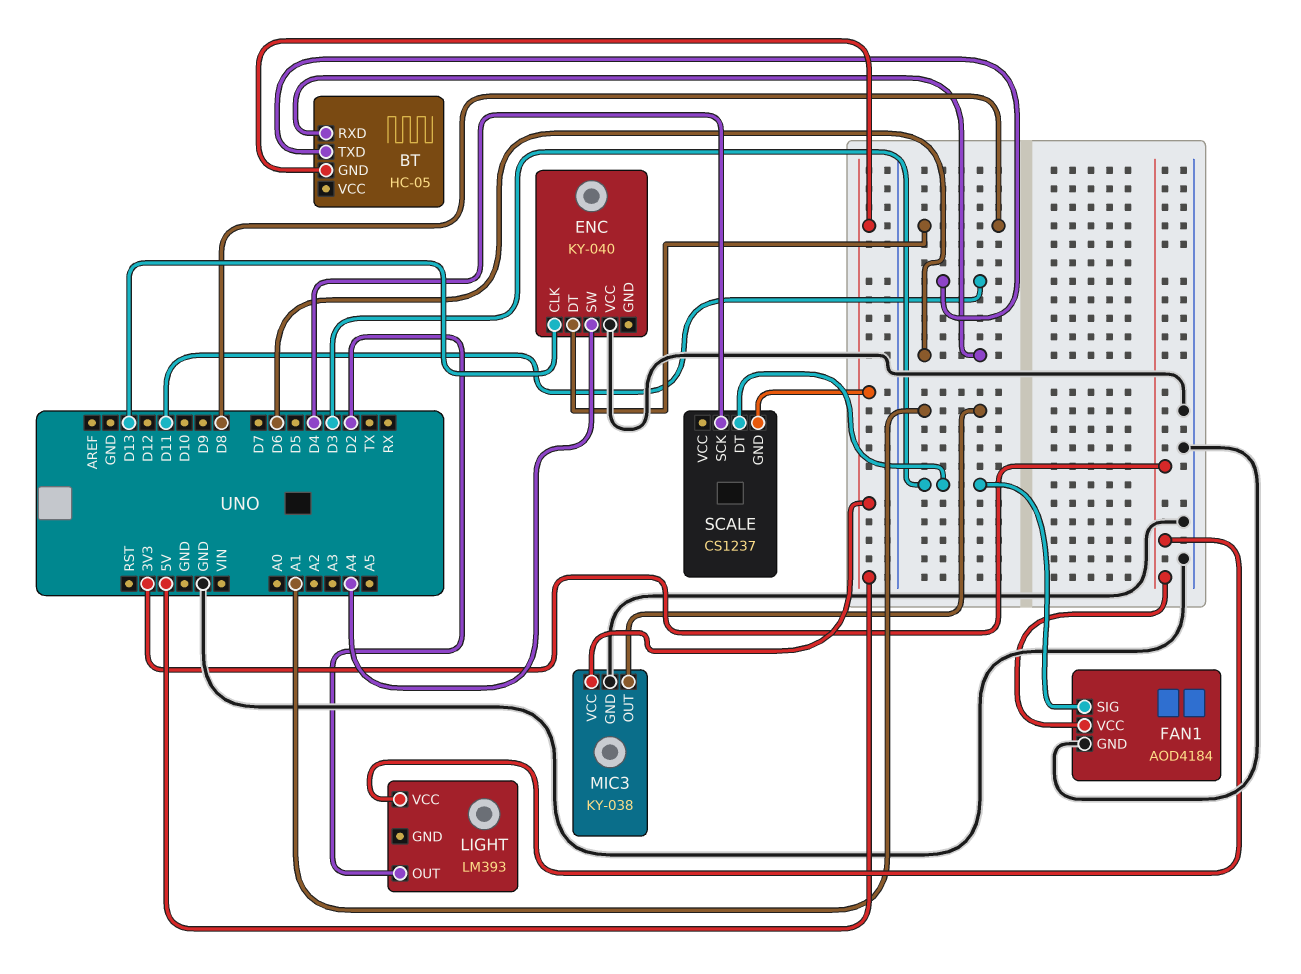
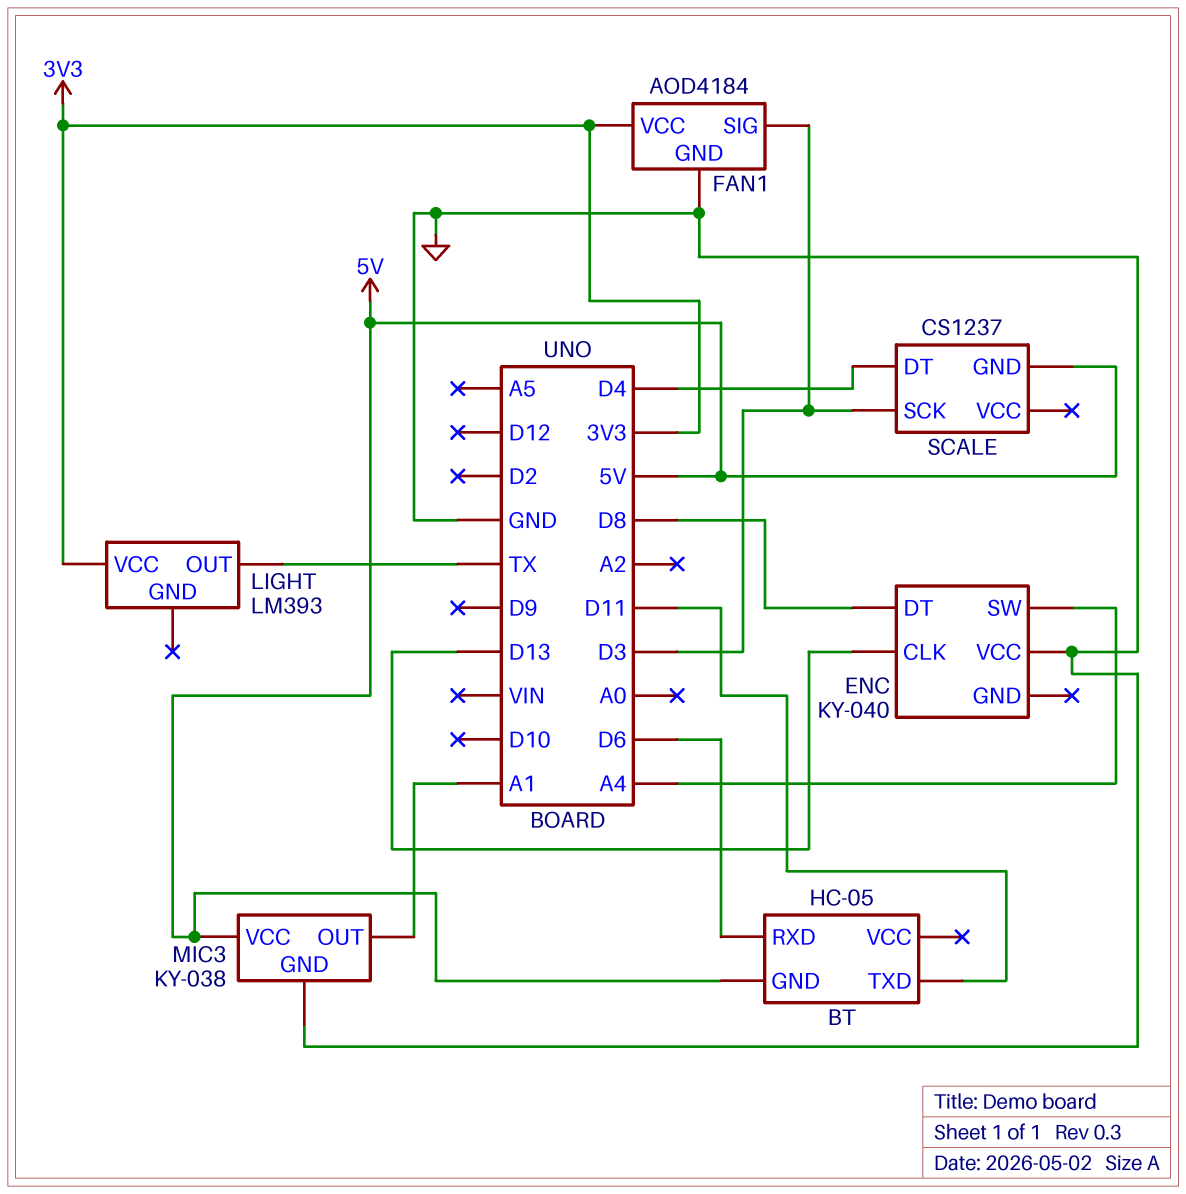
LIGHT pin OUT: D2 -> TX
SCALE pin DT: D3 -> D4
SCALE pin SCK: D4 -> D3

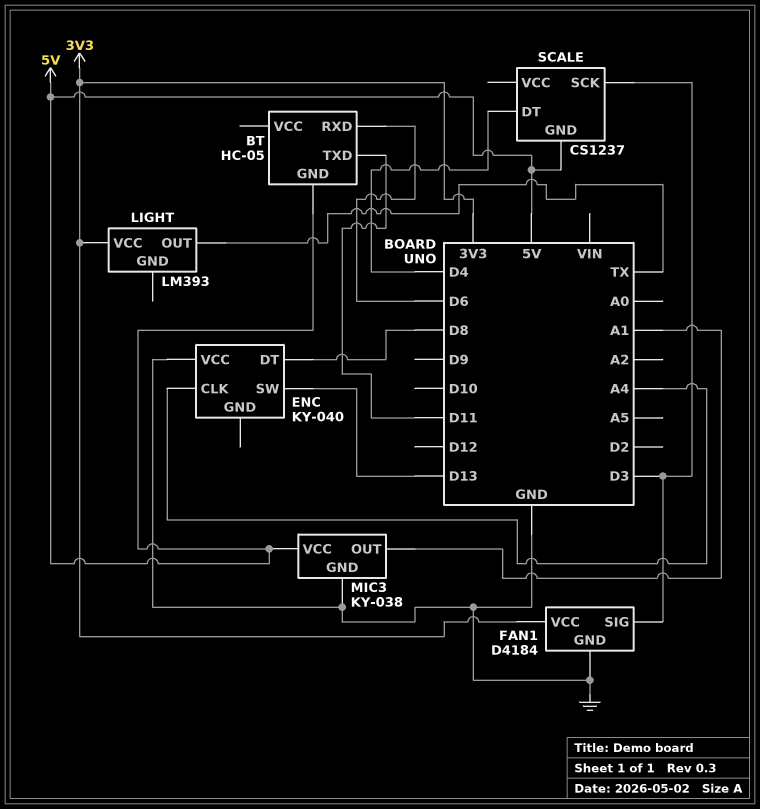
ENC pin CLK: D13 -> A4
ENC pin SW: A4 -> D13
FAN1: AOD4184 -> D4184

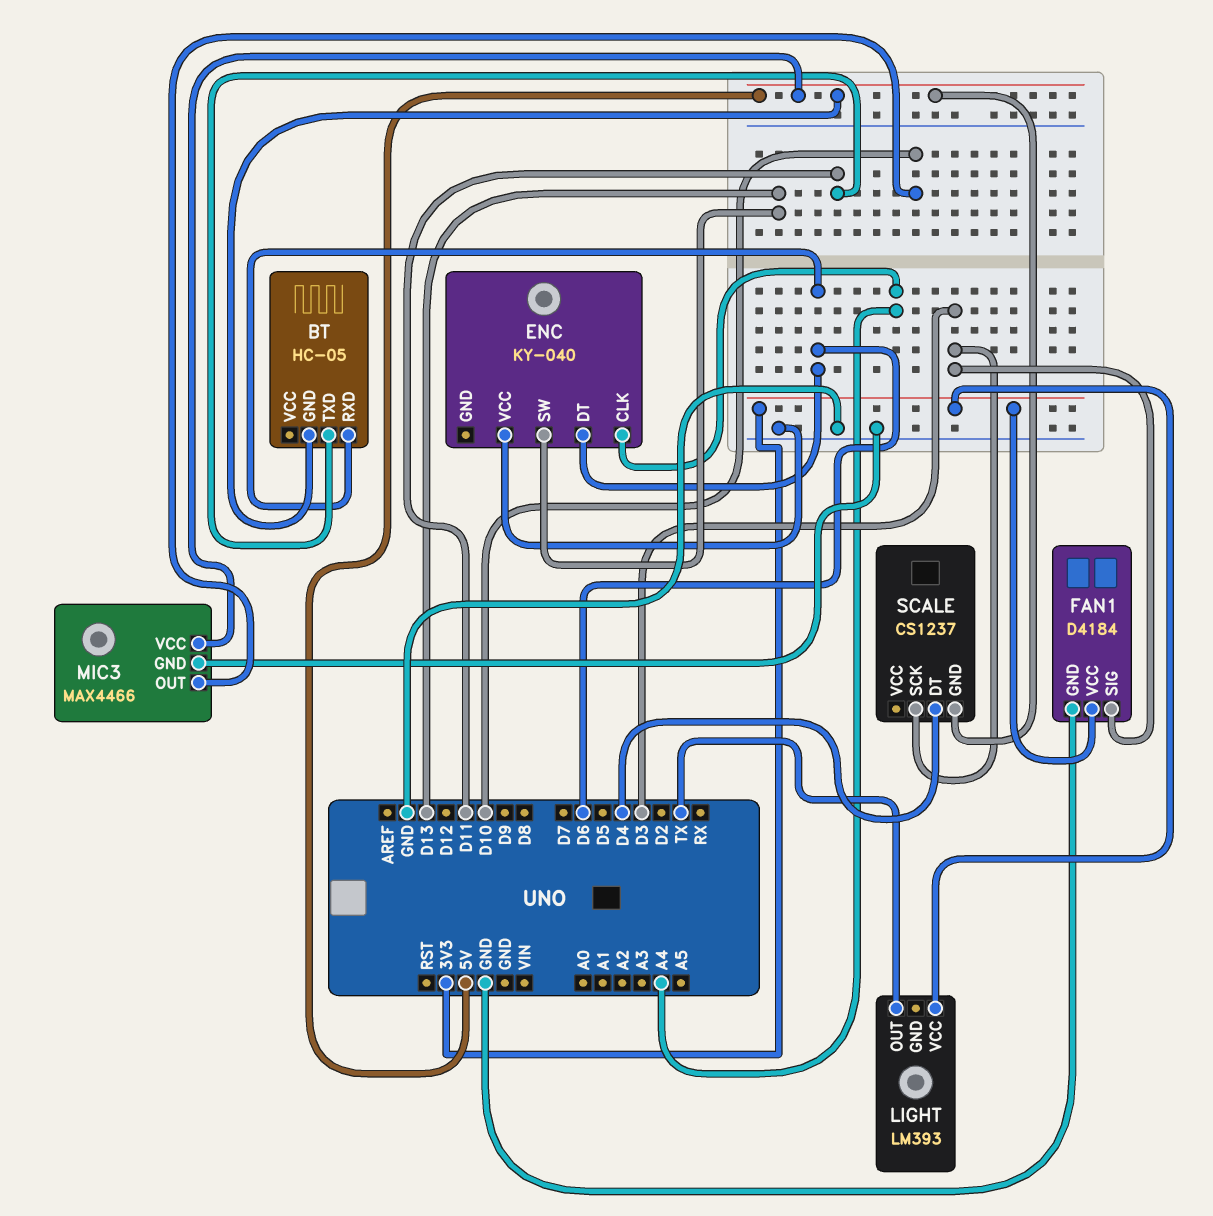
ENC pin DT: D8 -> D6
MIC3: KY-038 -> MAX4466
MIC3 pin OUT: A1 -> D10

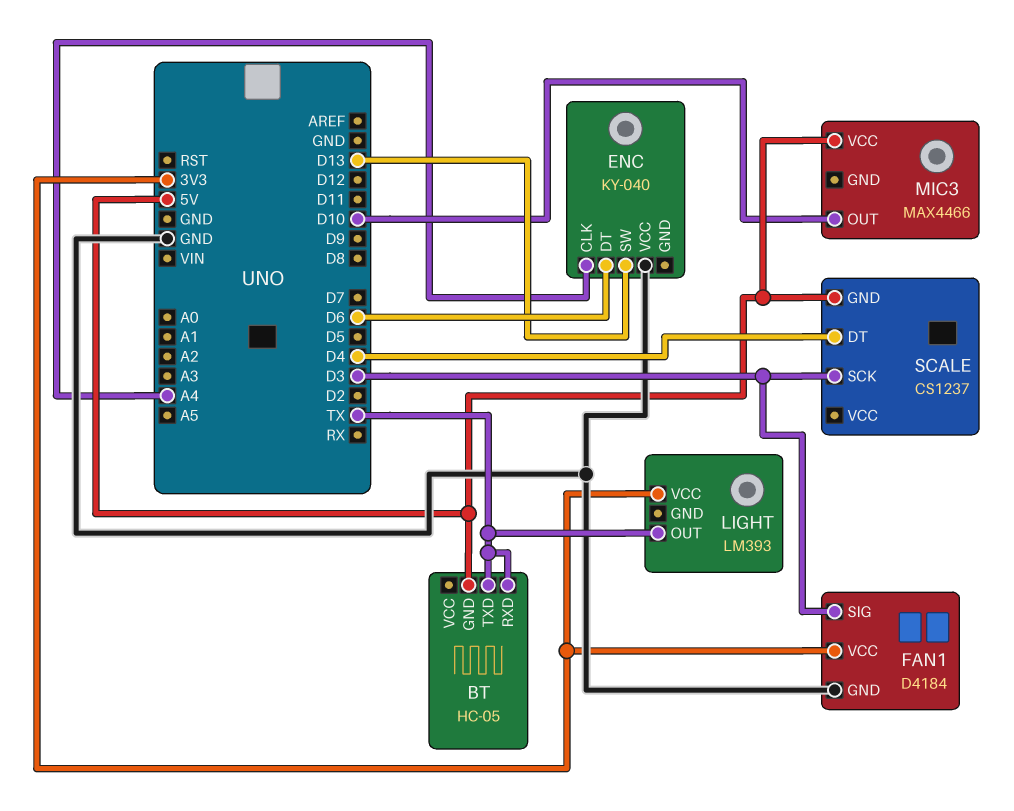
BT pin RXD: D6 -> TX
BT pin TXD: D11 -> TX
MIC3 pin GND: GND -> none

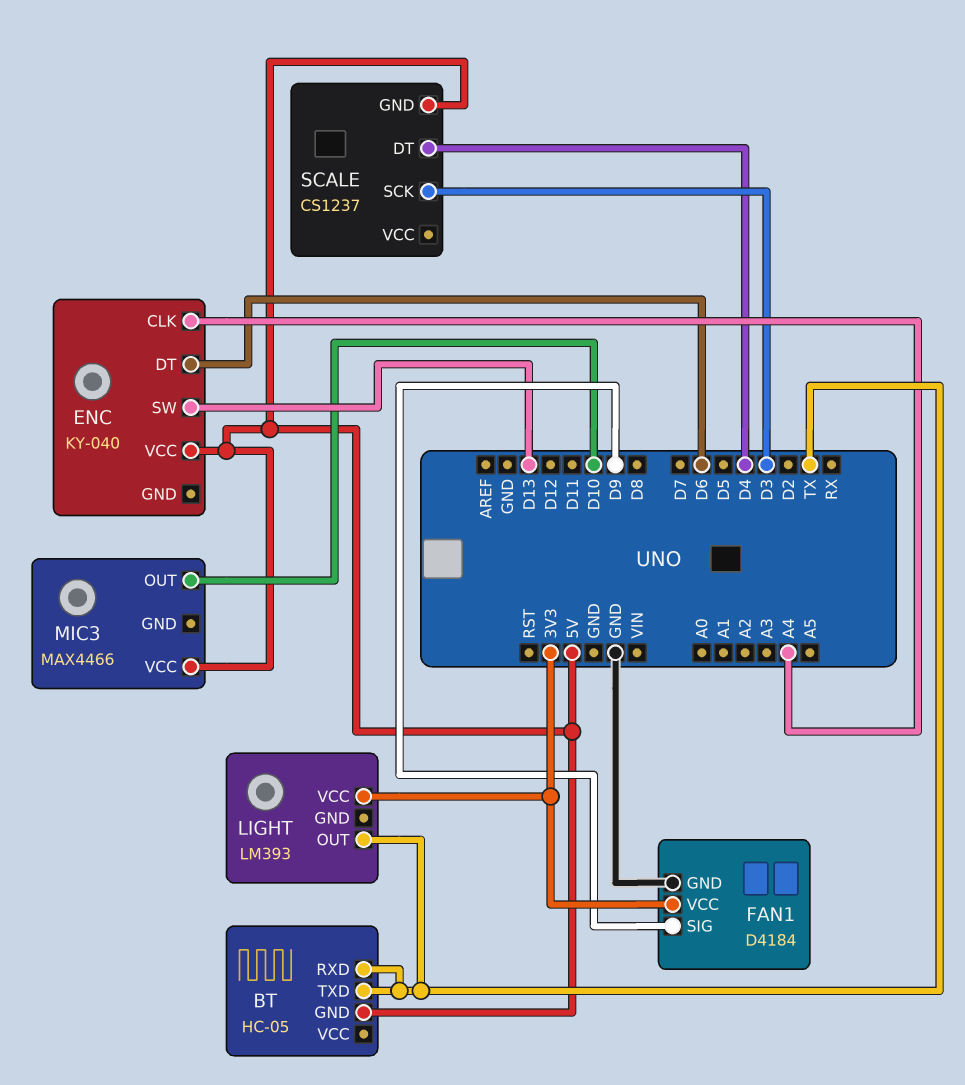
ENC pin VCC: GND -> 5V
FAN1 pin SIG: D3 -> D9

